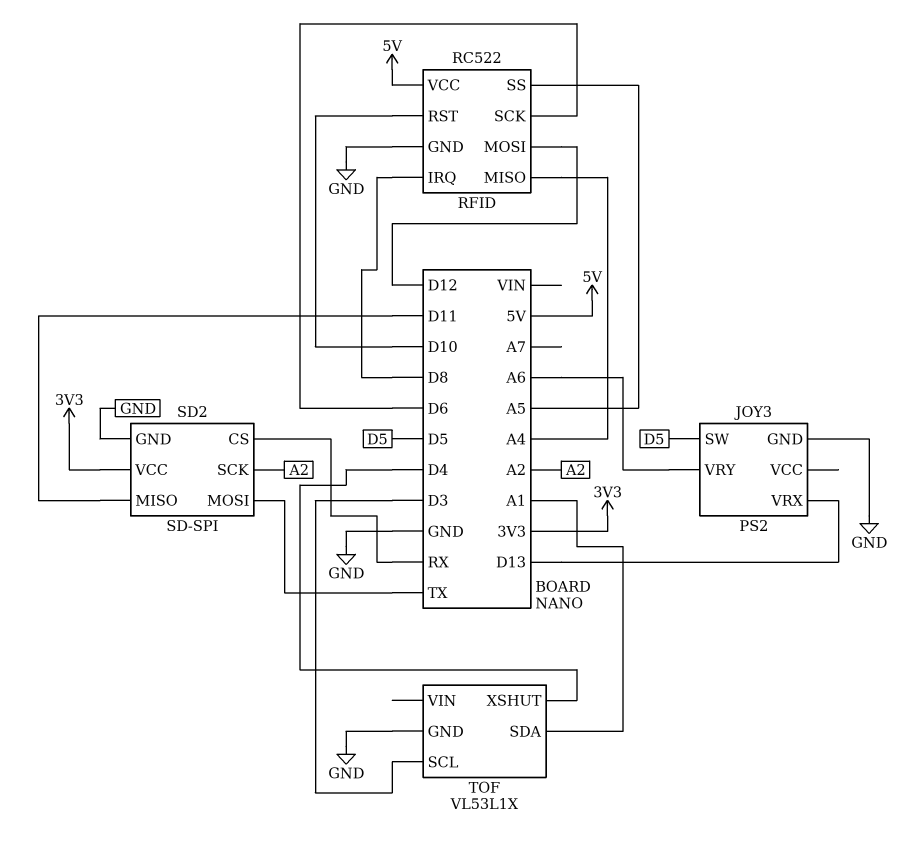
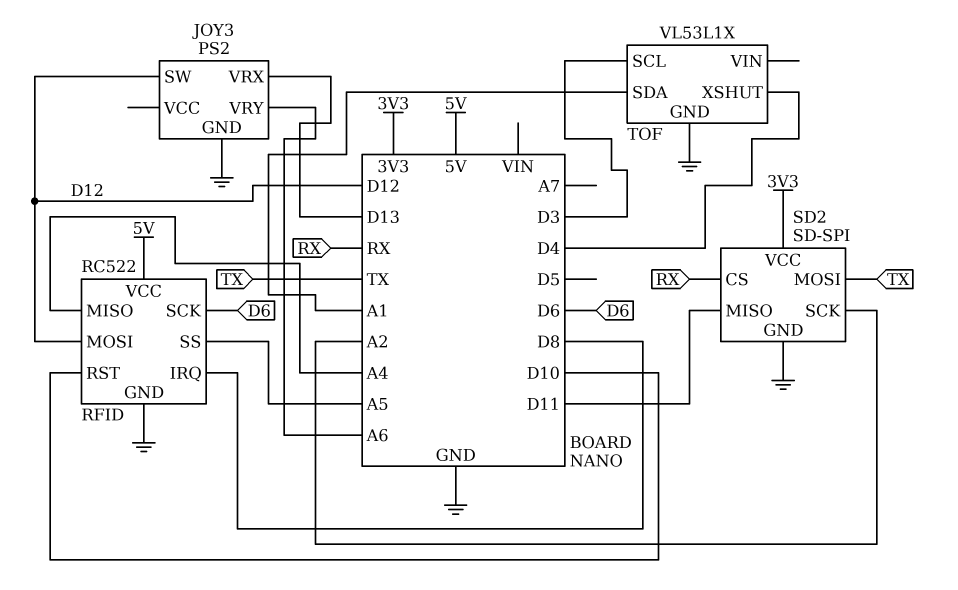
JOY3 pin SW: D5 -> D12

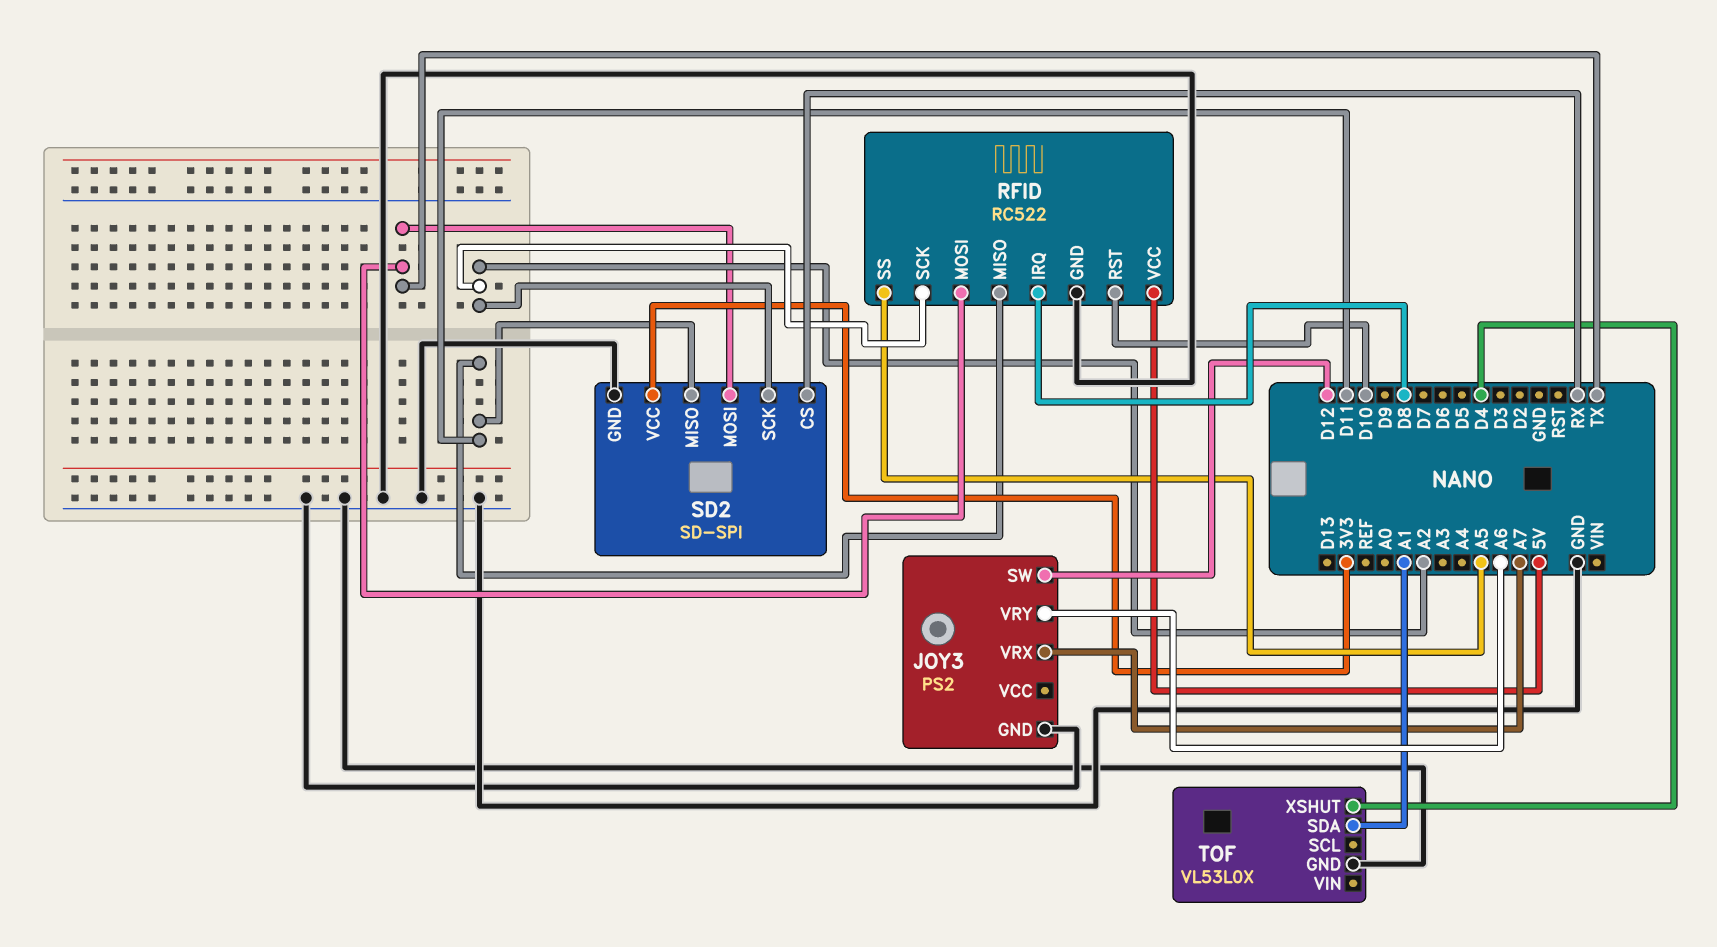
JOY3 pin VRX: D13 -> A7
RFID pin MISO: A4 -> D11
RFID pin MOSI: D12 -> TX
RFID pin SCK: D6 -> A2
TOF: VL53L1X -> VL53L0X
TOF pin SCL: D3 -> none

